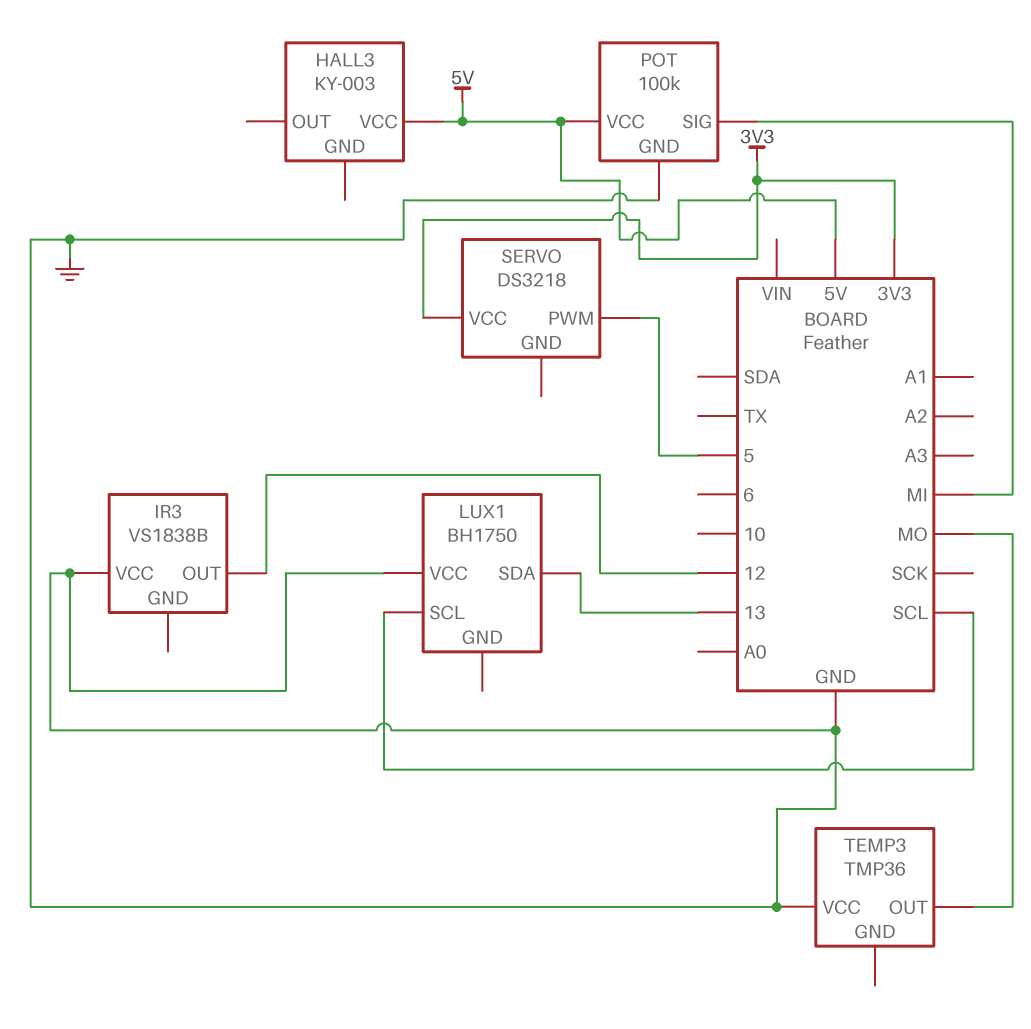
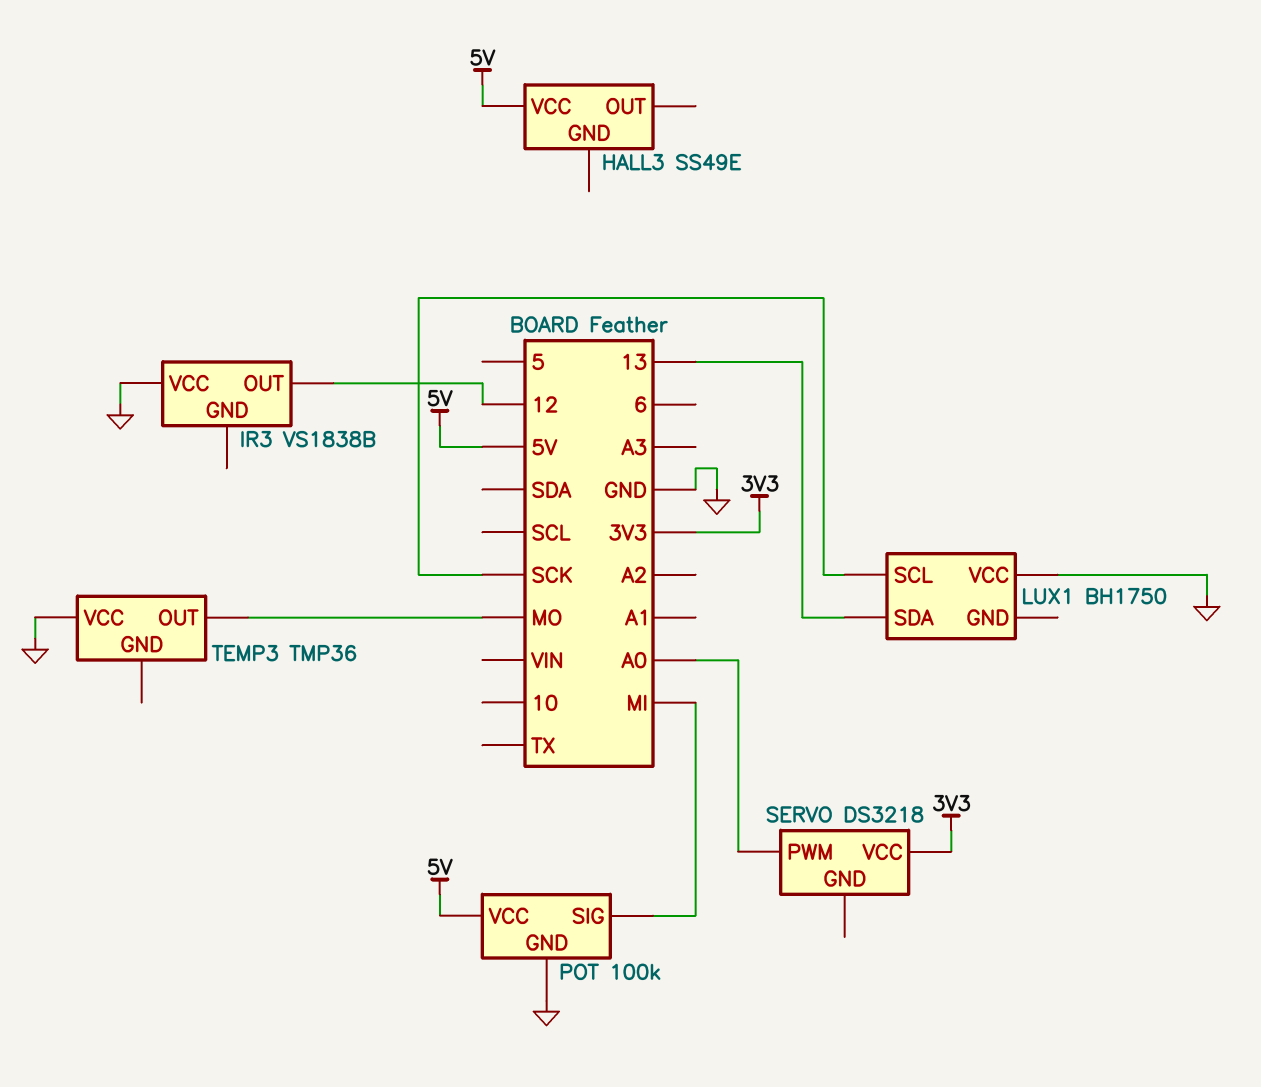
HALL3: KY-003 -> SS49E
LUX1 pin SCL: SCL -> SCK
SERVO pin PWM: 5 -> A0

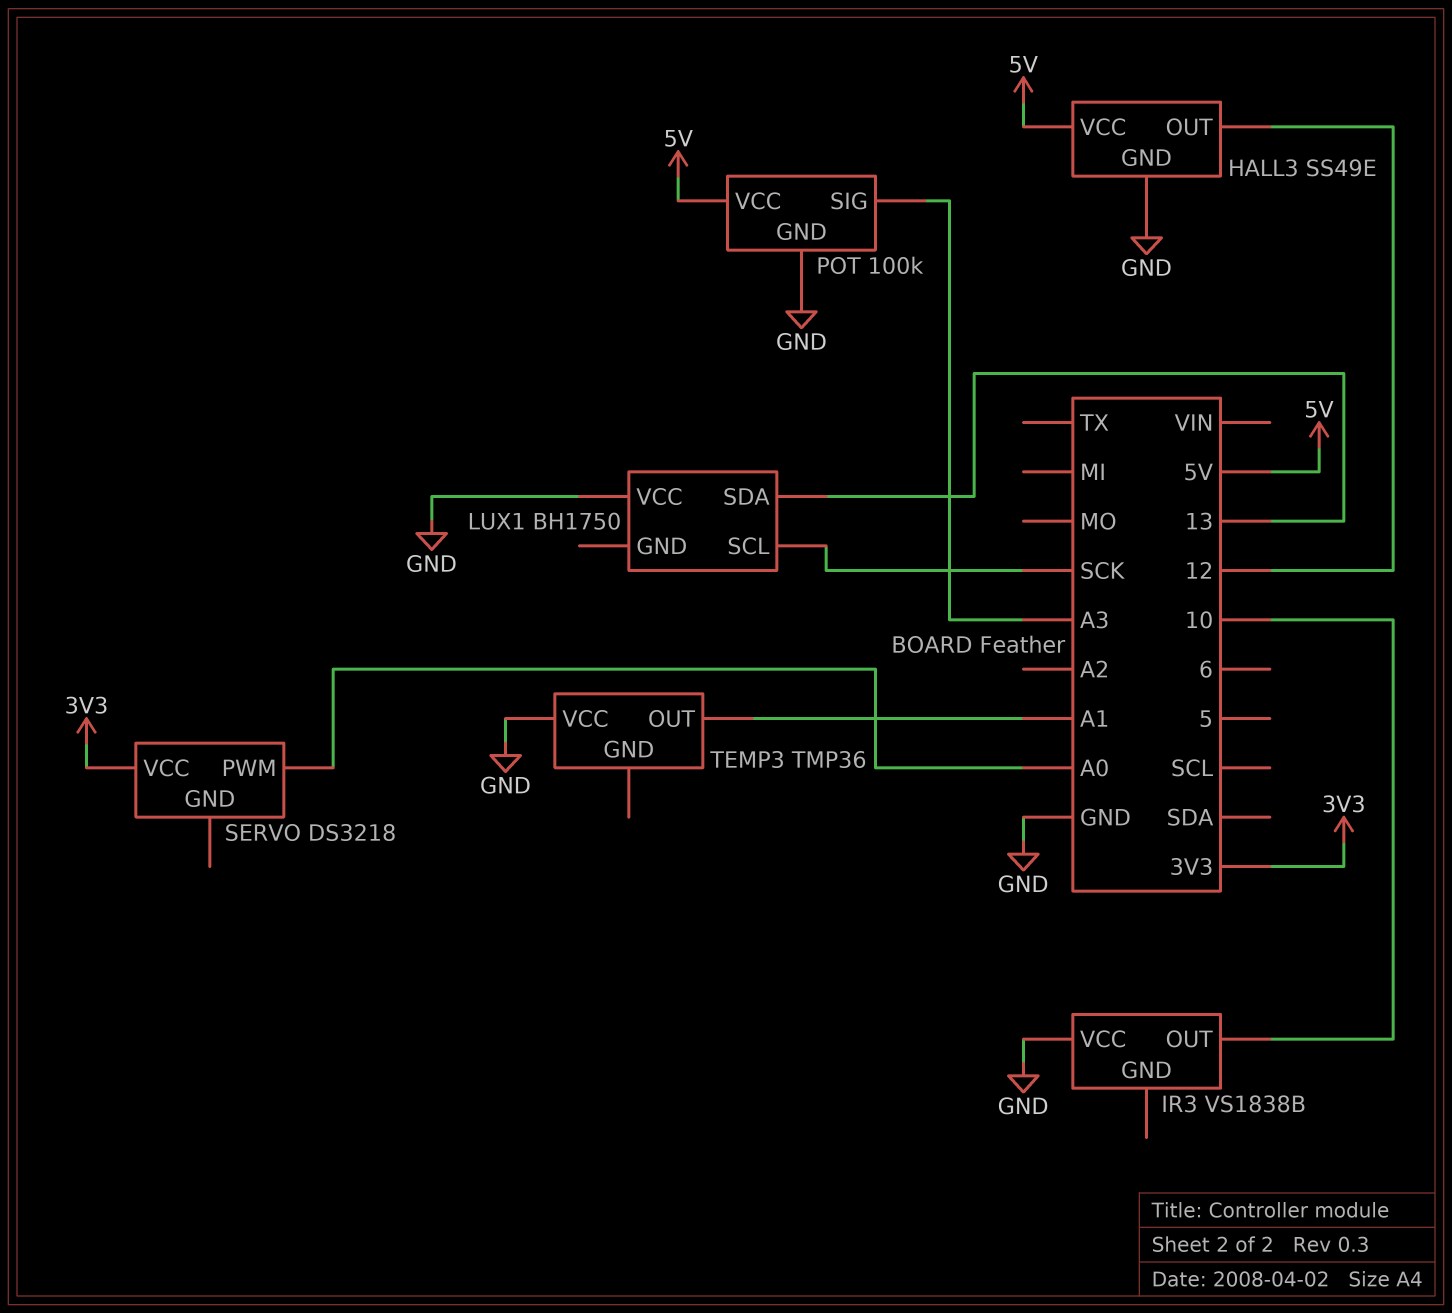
HALL3 pin GND: none -> GND
HALL3 pin OUT: none -> 12
IR3 pin OUT: 12 -> 10
POT pin SIG: MI -> A3
TEMP3 pin OUT: MO -> A1

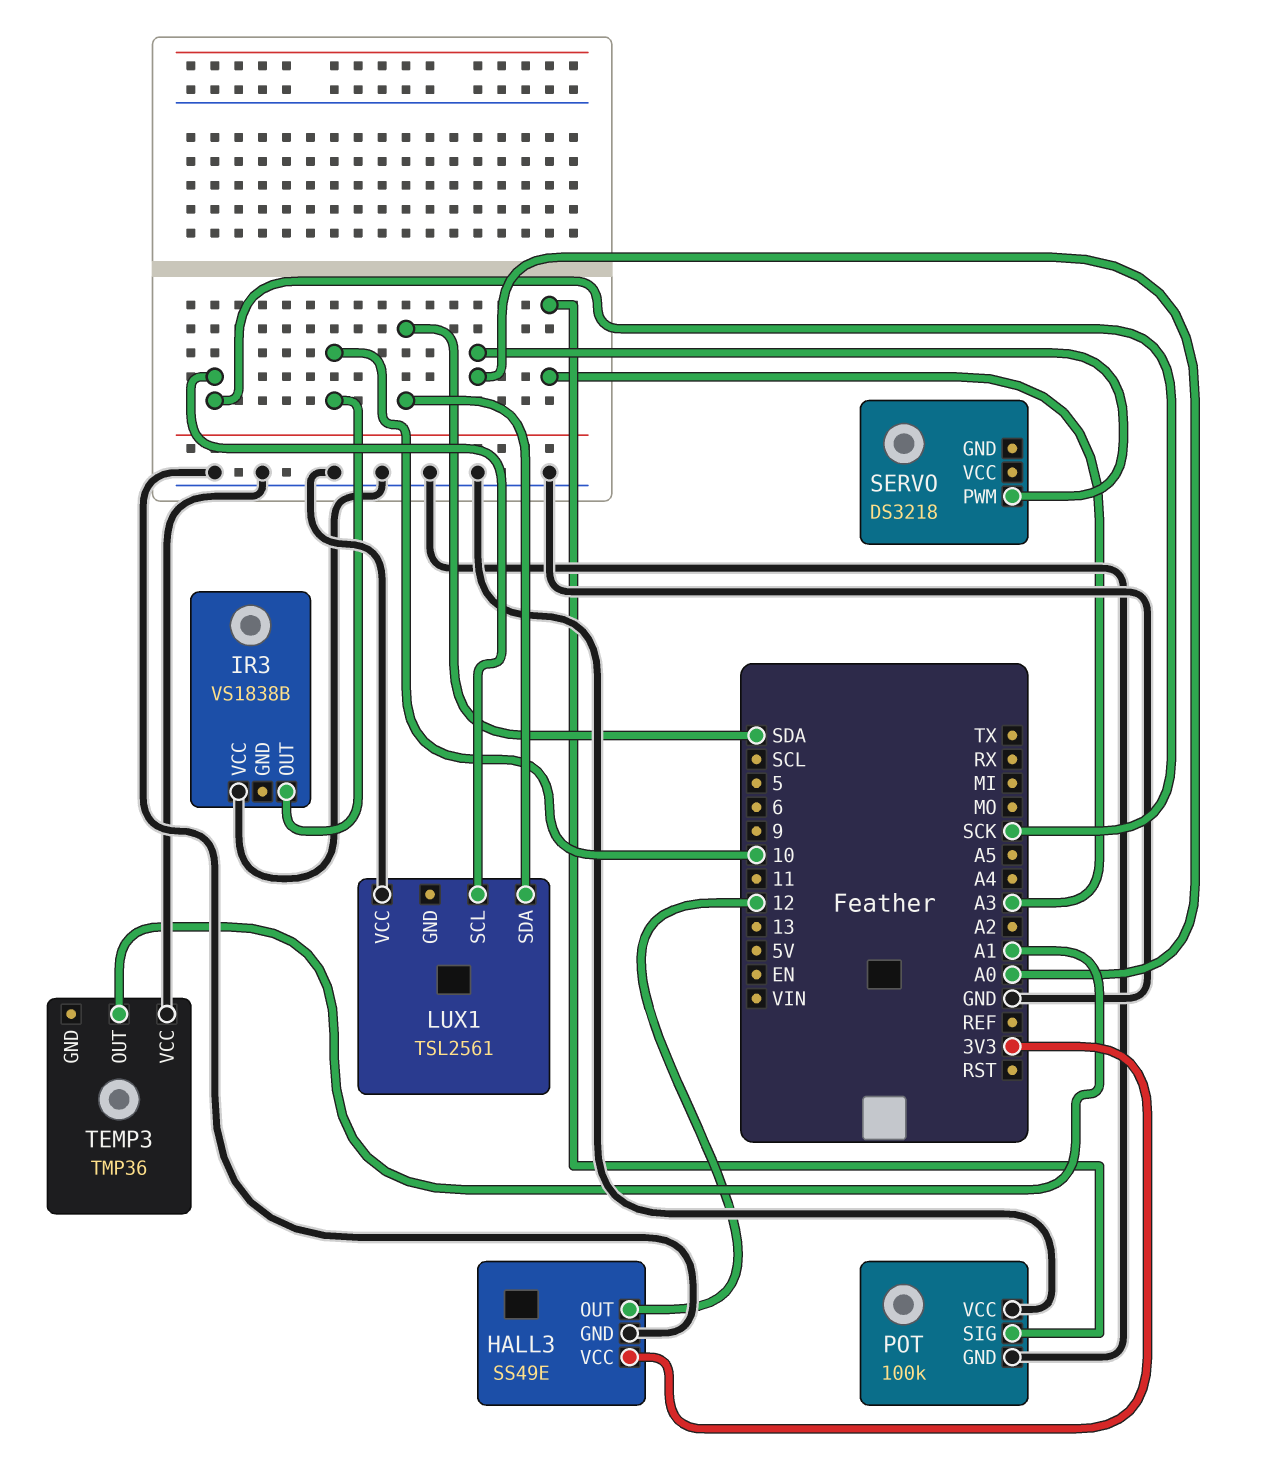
HALL3 pin VCC: 5V -> 3V3
LUX1: BH1750 -> TSL2561
LUX1 pin SDA: 13 -> SDA
POT pin VCC: 5V -> GND
SERVO pin VCC: 3V3 -> none

